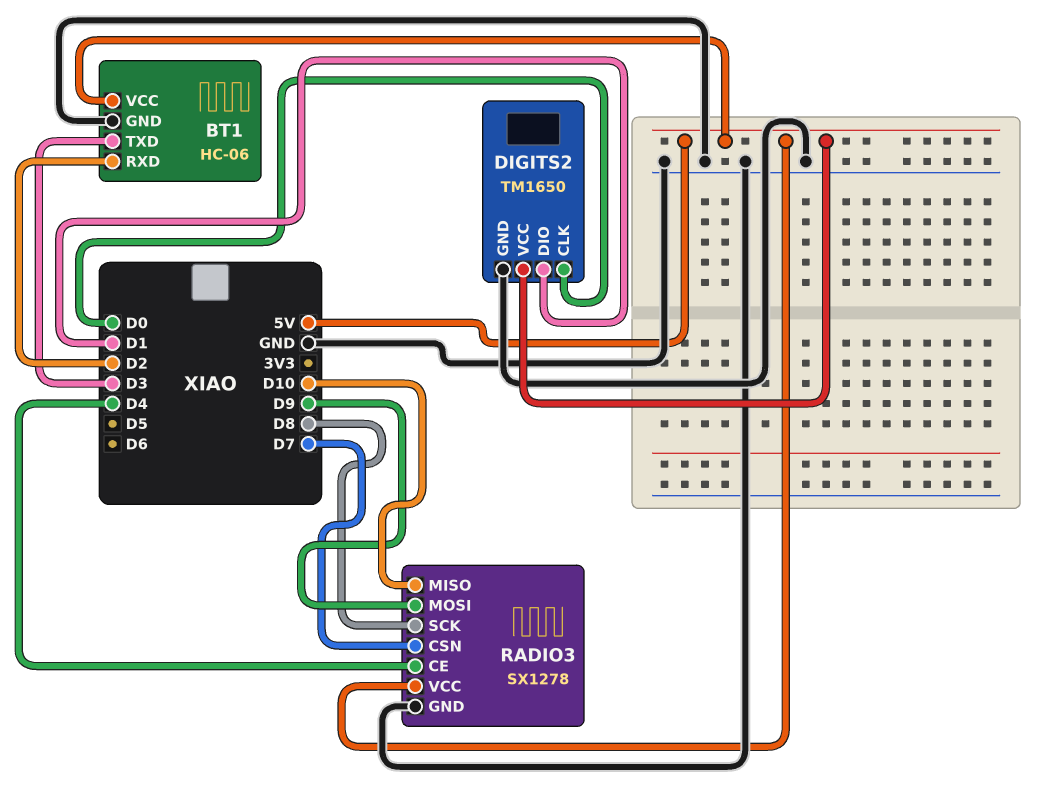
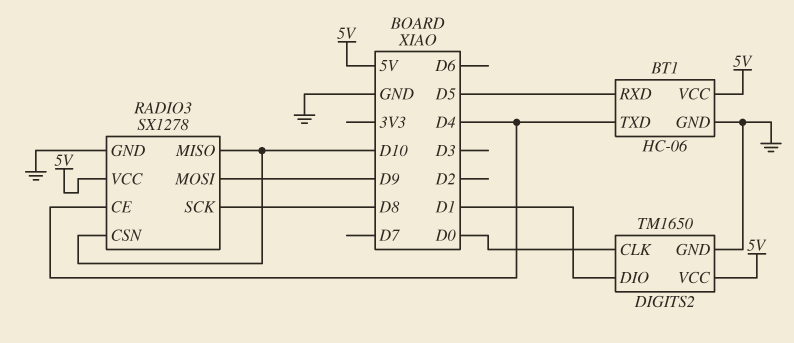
BT1 pin RXD: D2 -> D5
BT1 pin TXD: D3 -> D4
RADIO3 pin CSN: D7 -> D10

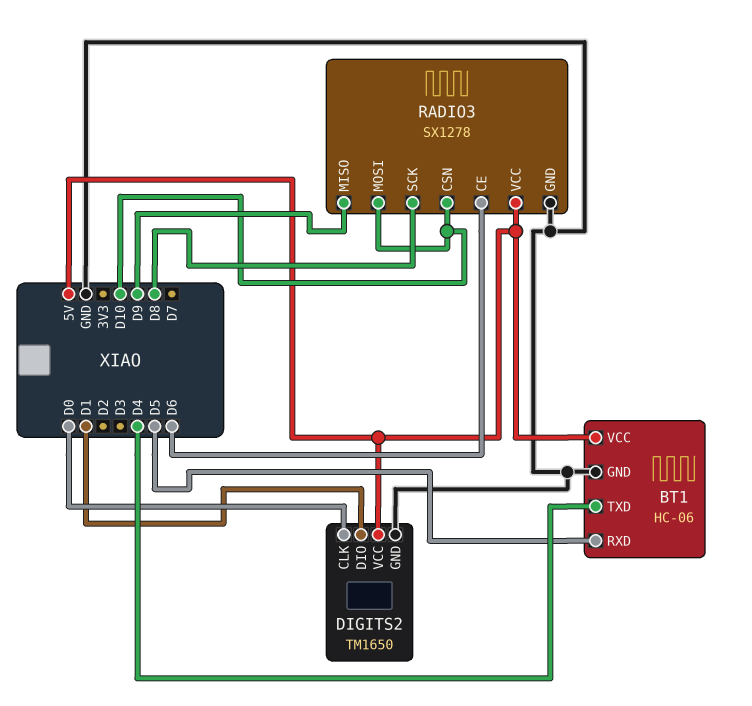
RADIO3 pin CE: D4 -> D6
RADIO3 pin MISO: D10 -> D9
RADIO3 pin MOSI: D9 -> D10

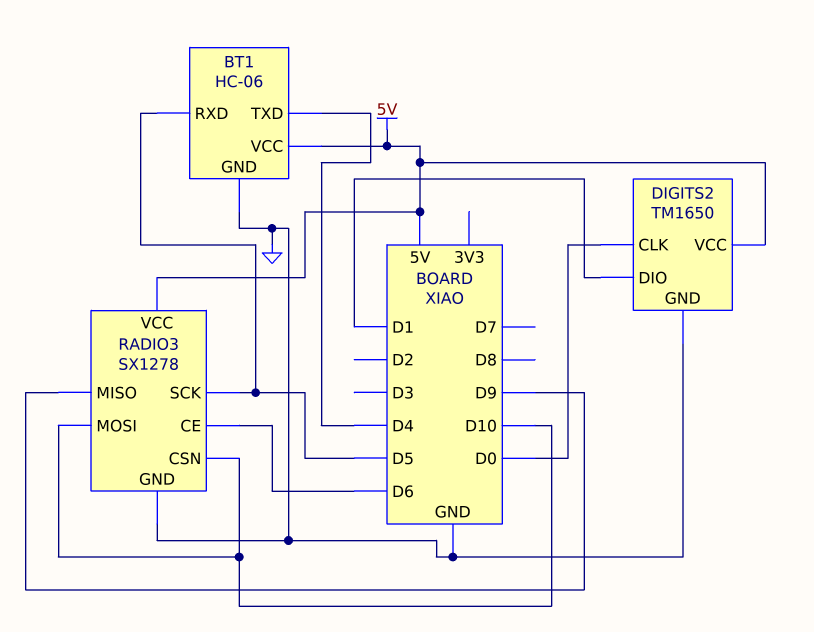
RADIO3 pin SCK: D8 -> D5

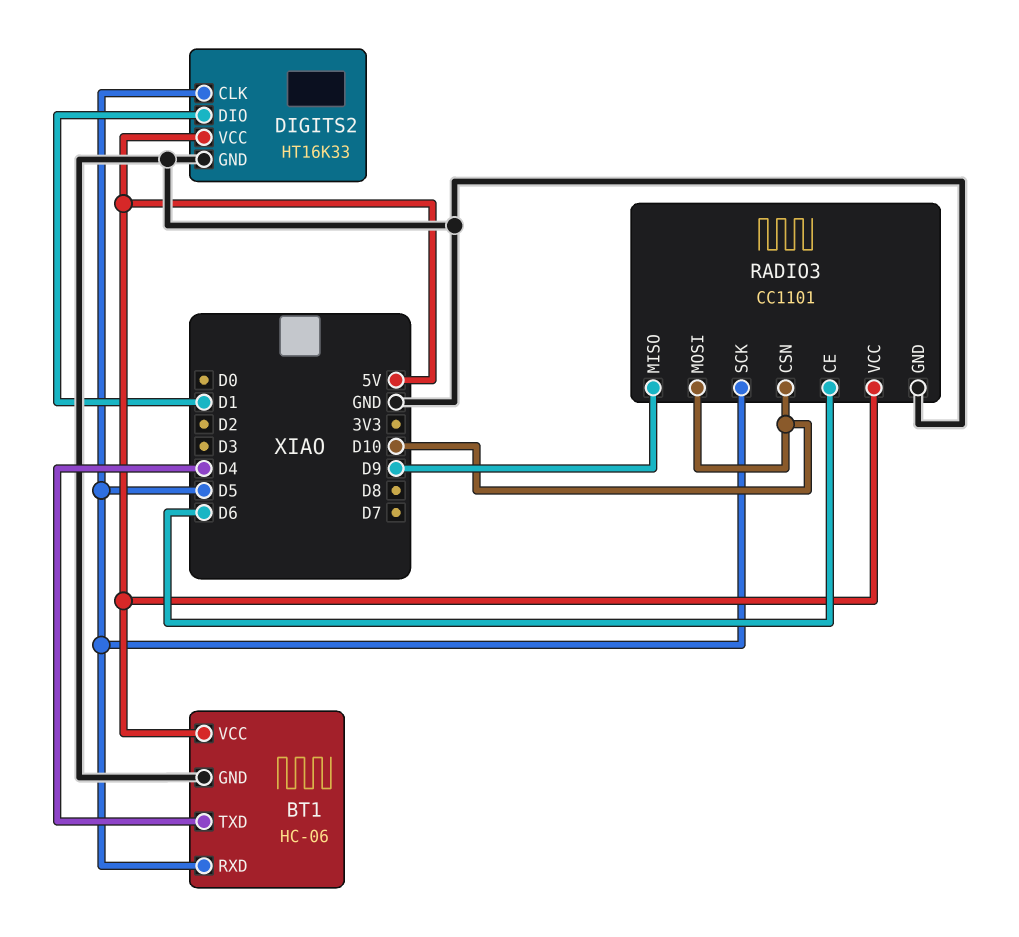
DIGITS2: TM1650 -> HT16K33
DIGITS2 pin CLK: D0 -> D5
RADIO3: SX1278 -> CC1101

